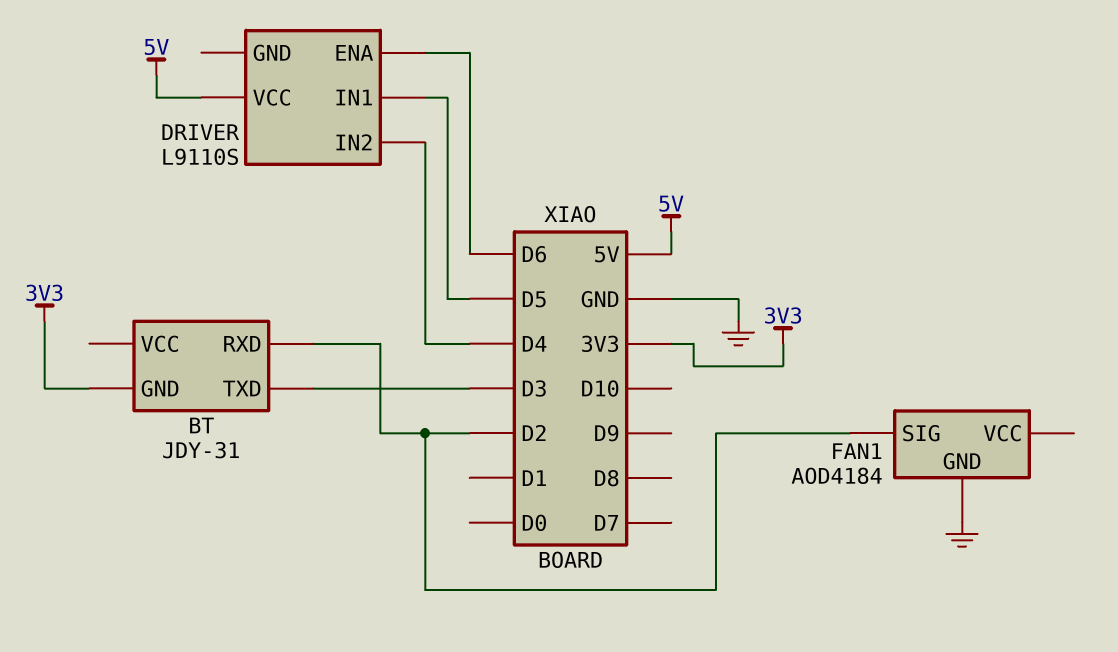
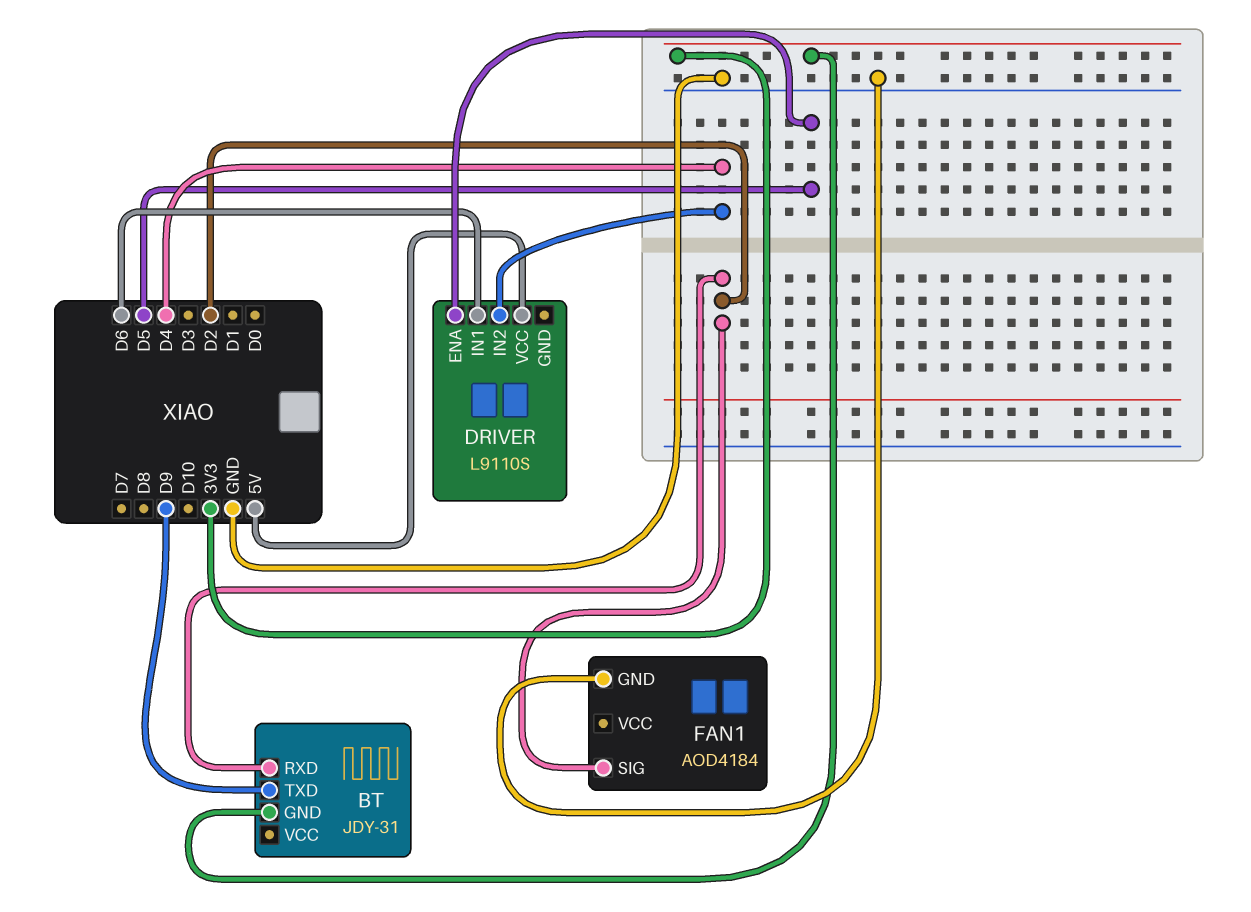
BT pin TXD: D3 -> D9
DRIVER pin ENA: D6 -> D5
DRIVER pin IN1: D5 -> D6

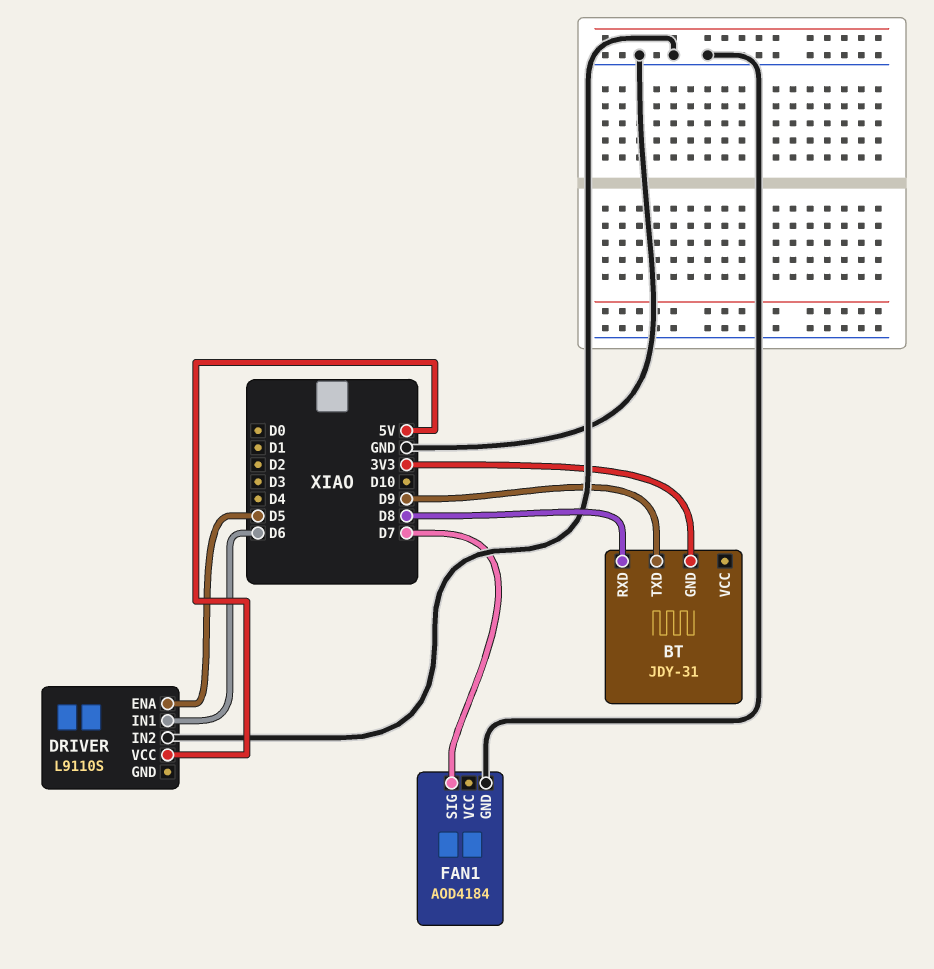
BT pin RXD: D2 -> D8
DRIVER pin IN2: D4 -> GND
FAN1 pin SIG: D2 -> D7

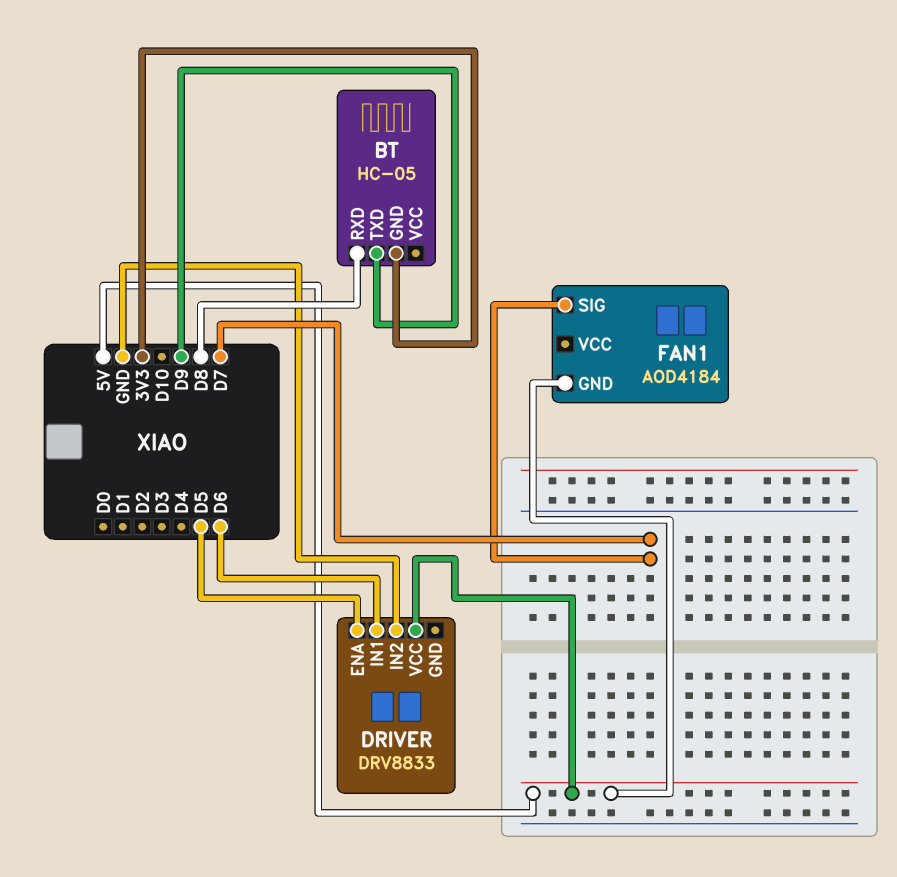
BT: JDY-31 -> HC-05
DRIVER: L9110S -> DRV8833
FAN1 pin GND: GND -> 5V

